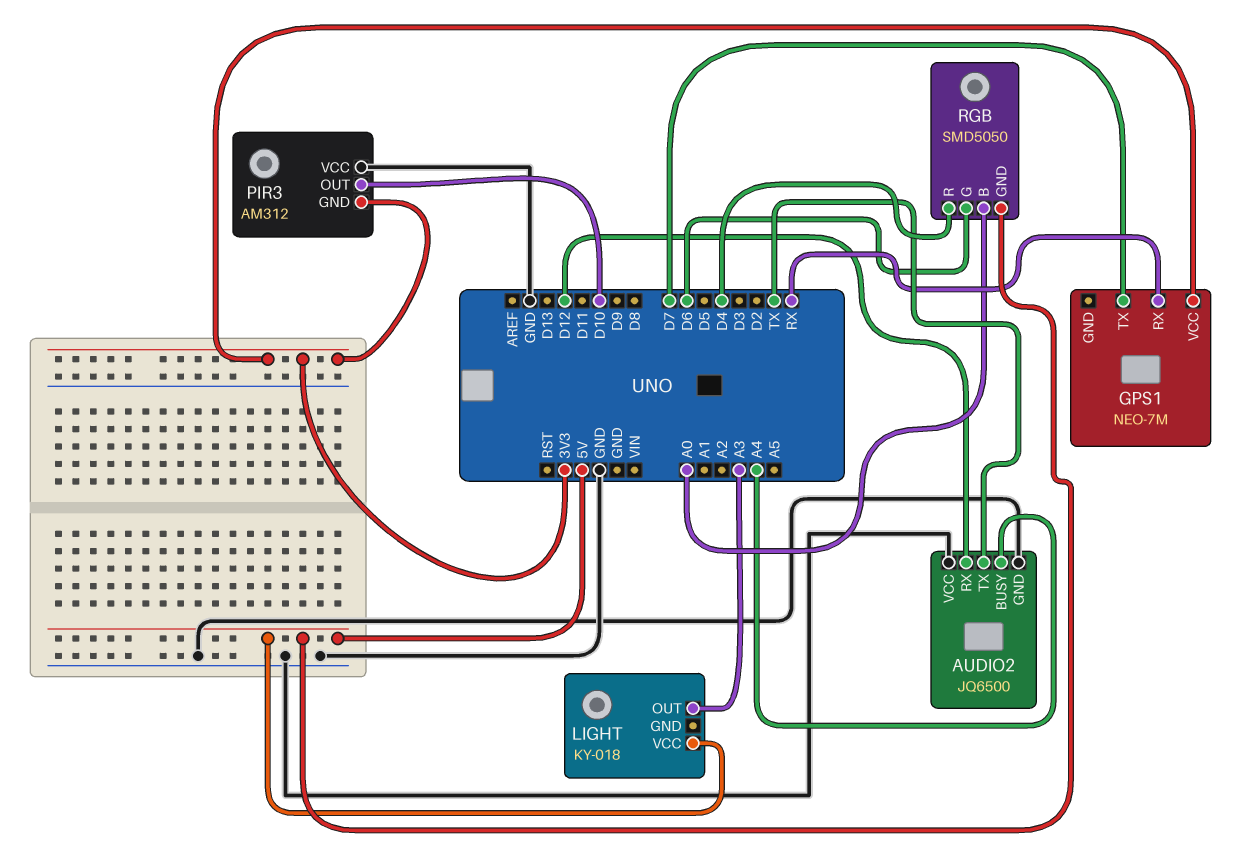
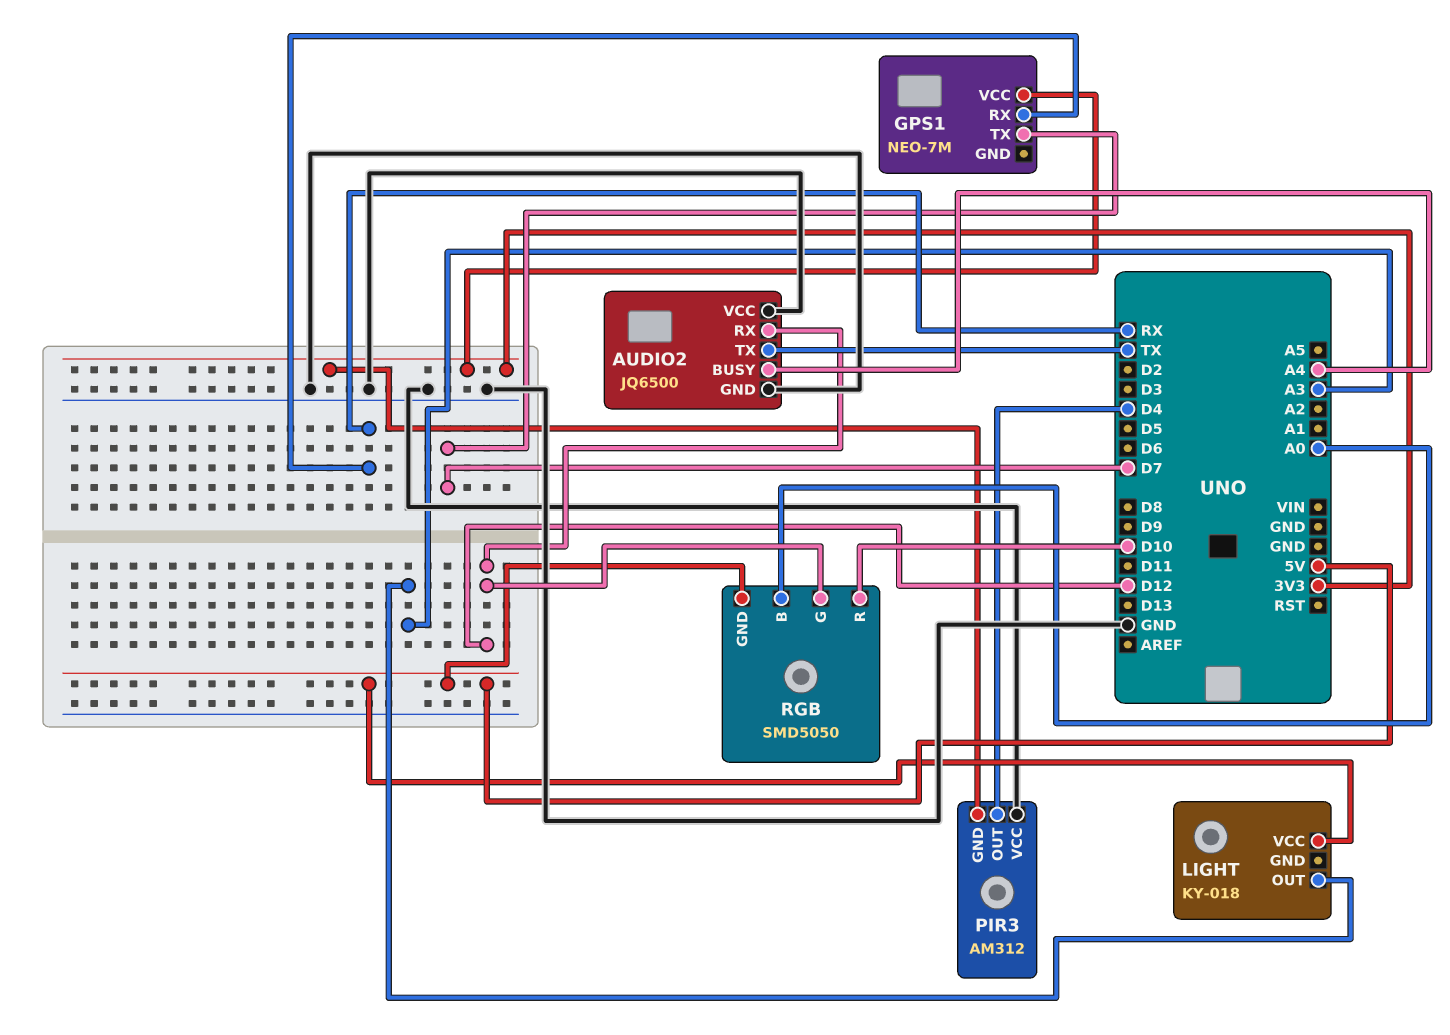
PIR3 pin OUT: D10 -> D4
RGB pin G: D6 -> D12
RGB pin R: D4 -> D10

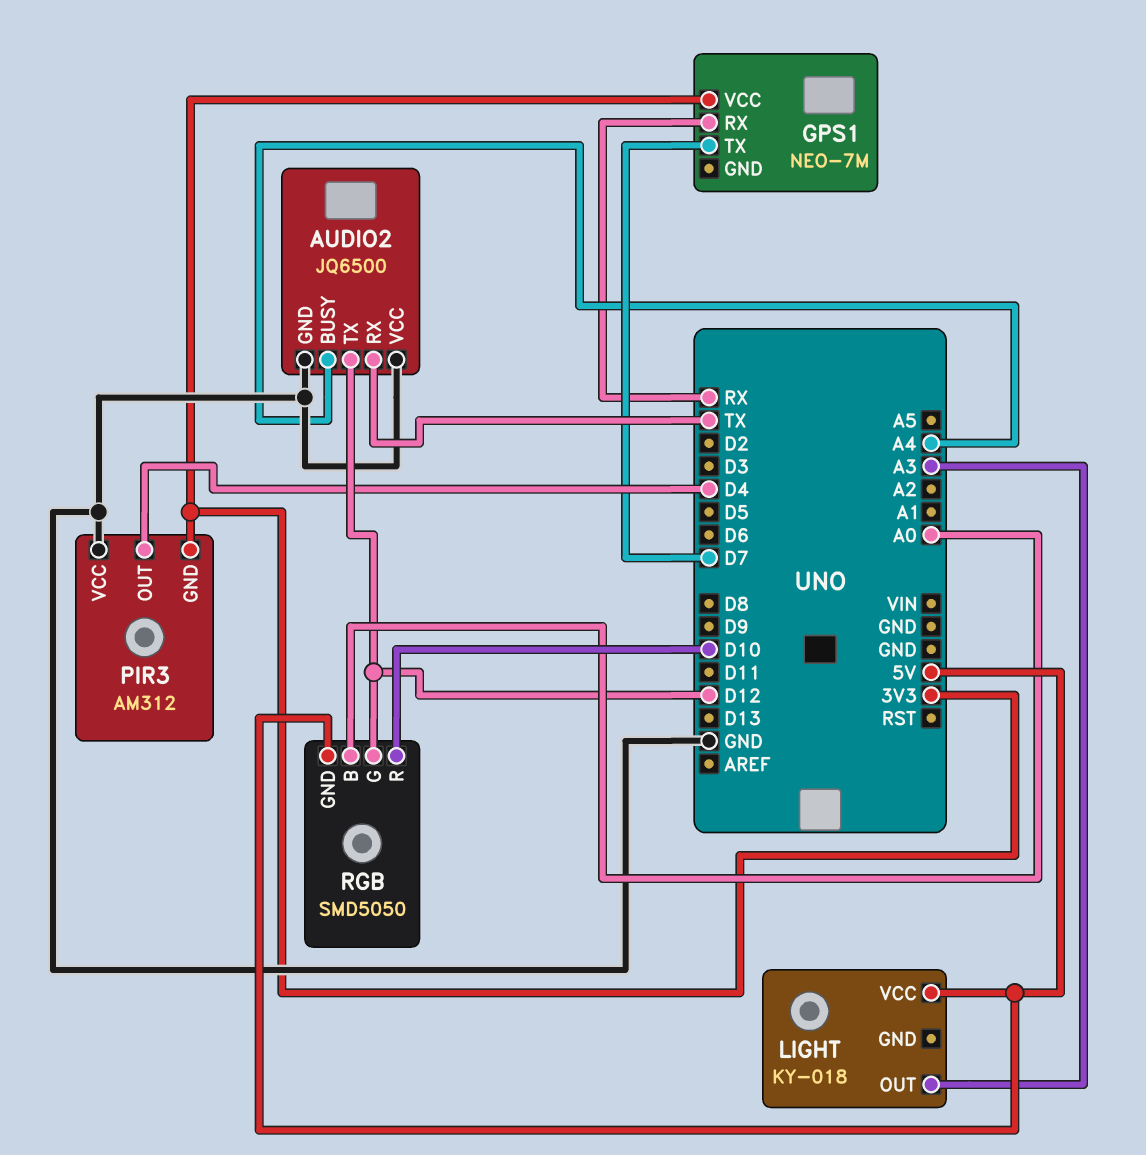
AUDIO2 pin RX: D12 -> TX
AUDIO2 pin TX: TX -> D12

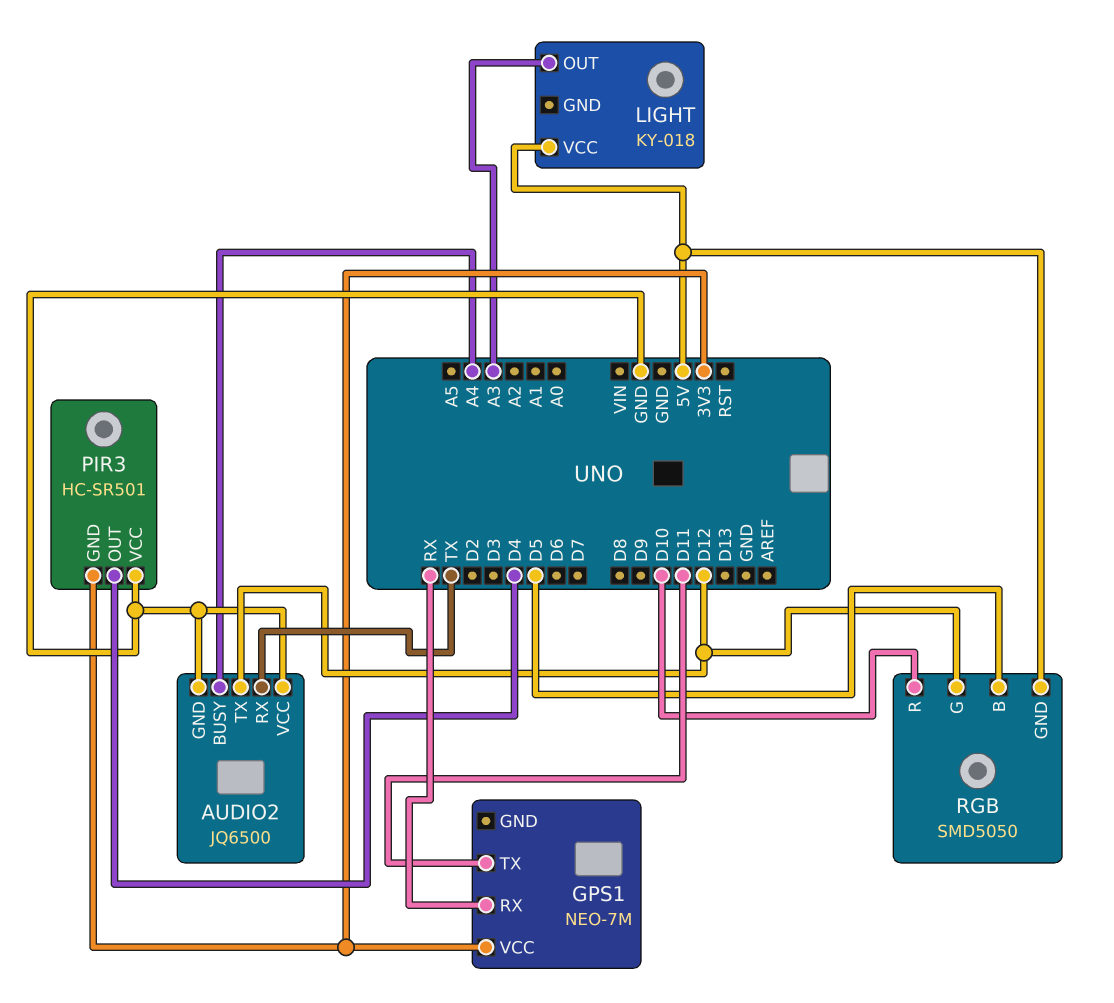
GPS1 pin TX: D7 -> D11
PIR3: AM312 -> HC-SR501
RGB pin B: A0 -> D5

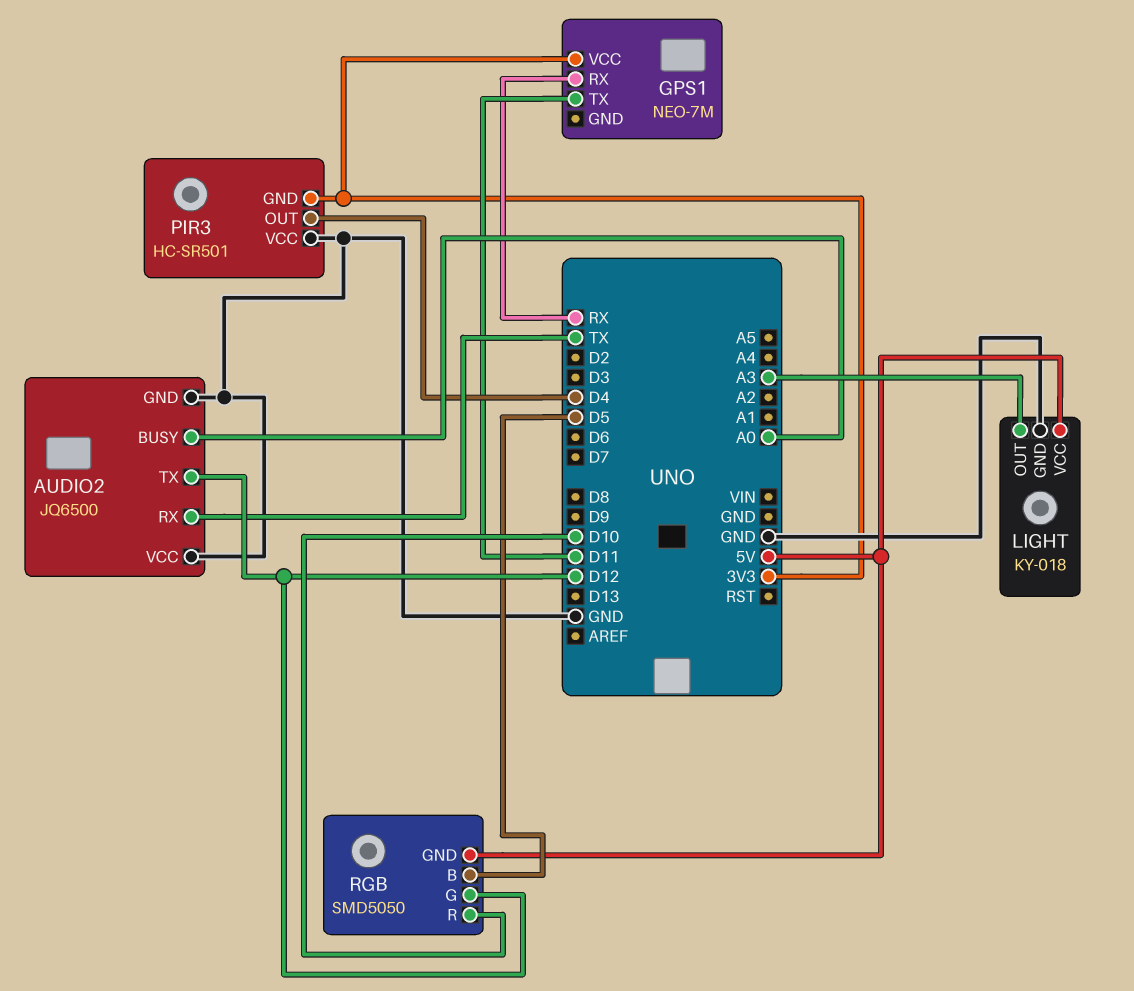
AUDIO2 pin BUSY: A4 -> A0
LIGHT pin GND: none -> GND

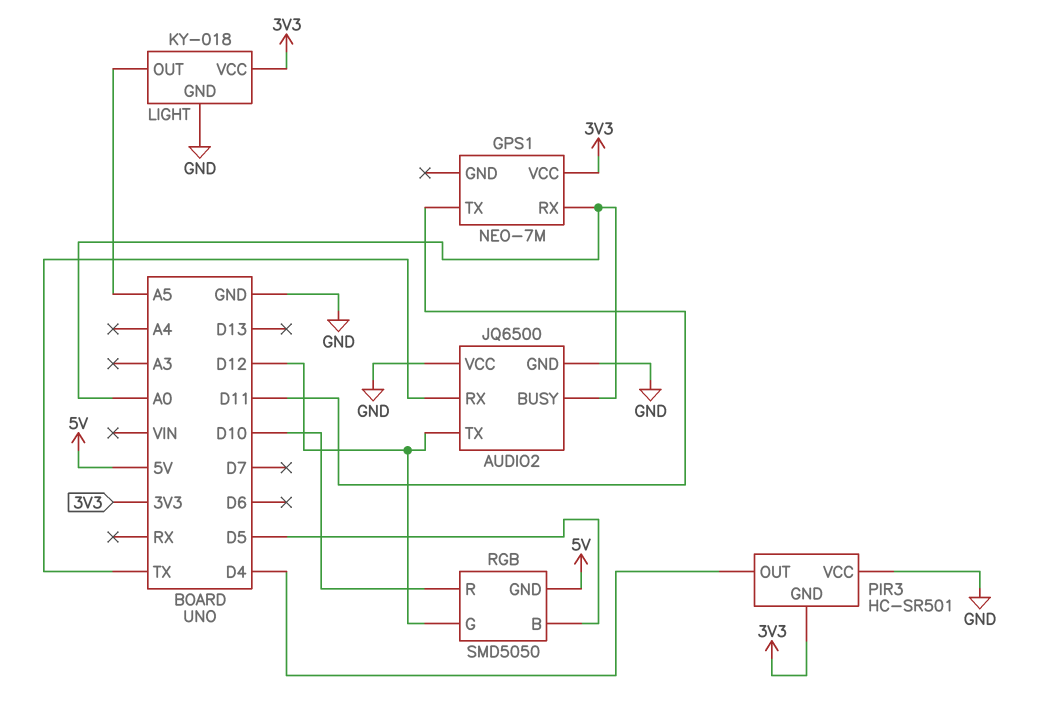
GPS1 pin RX: RX -> A0
LIGHT pin OUT: A3 -> A5
LIGHT pin VCC: 5V -> 3V3

